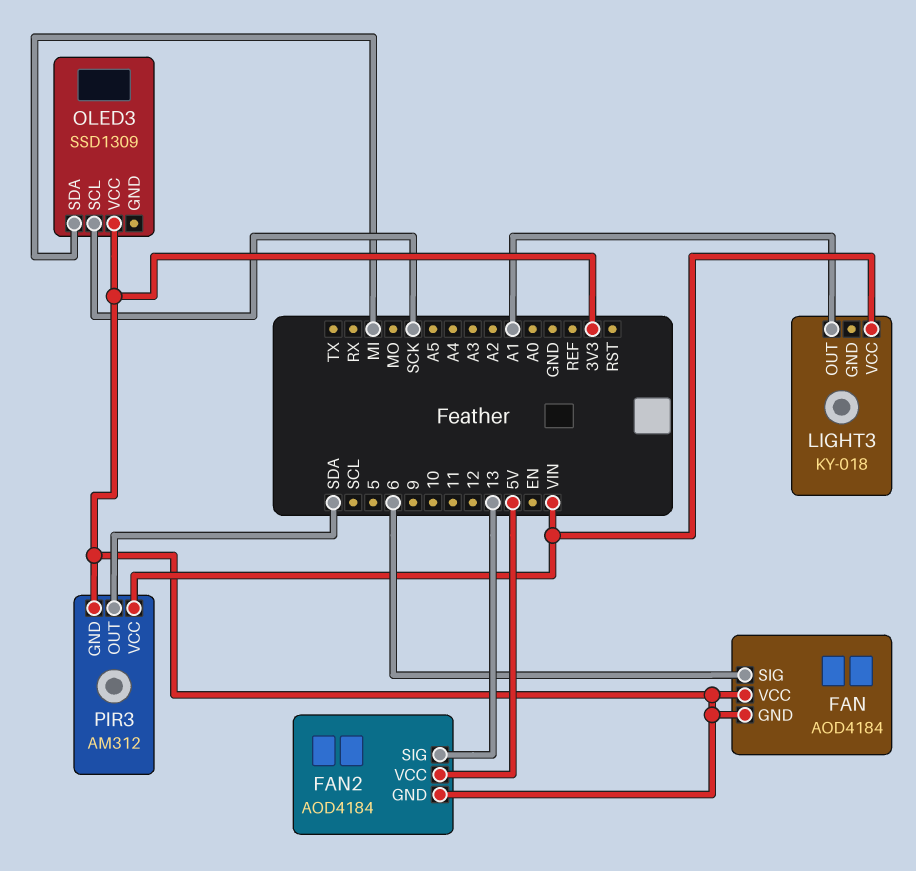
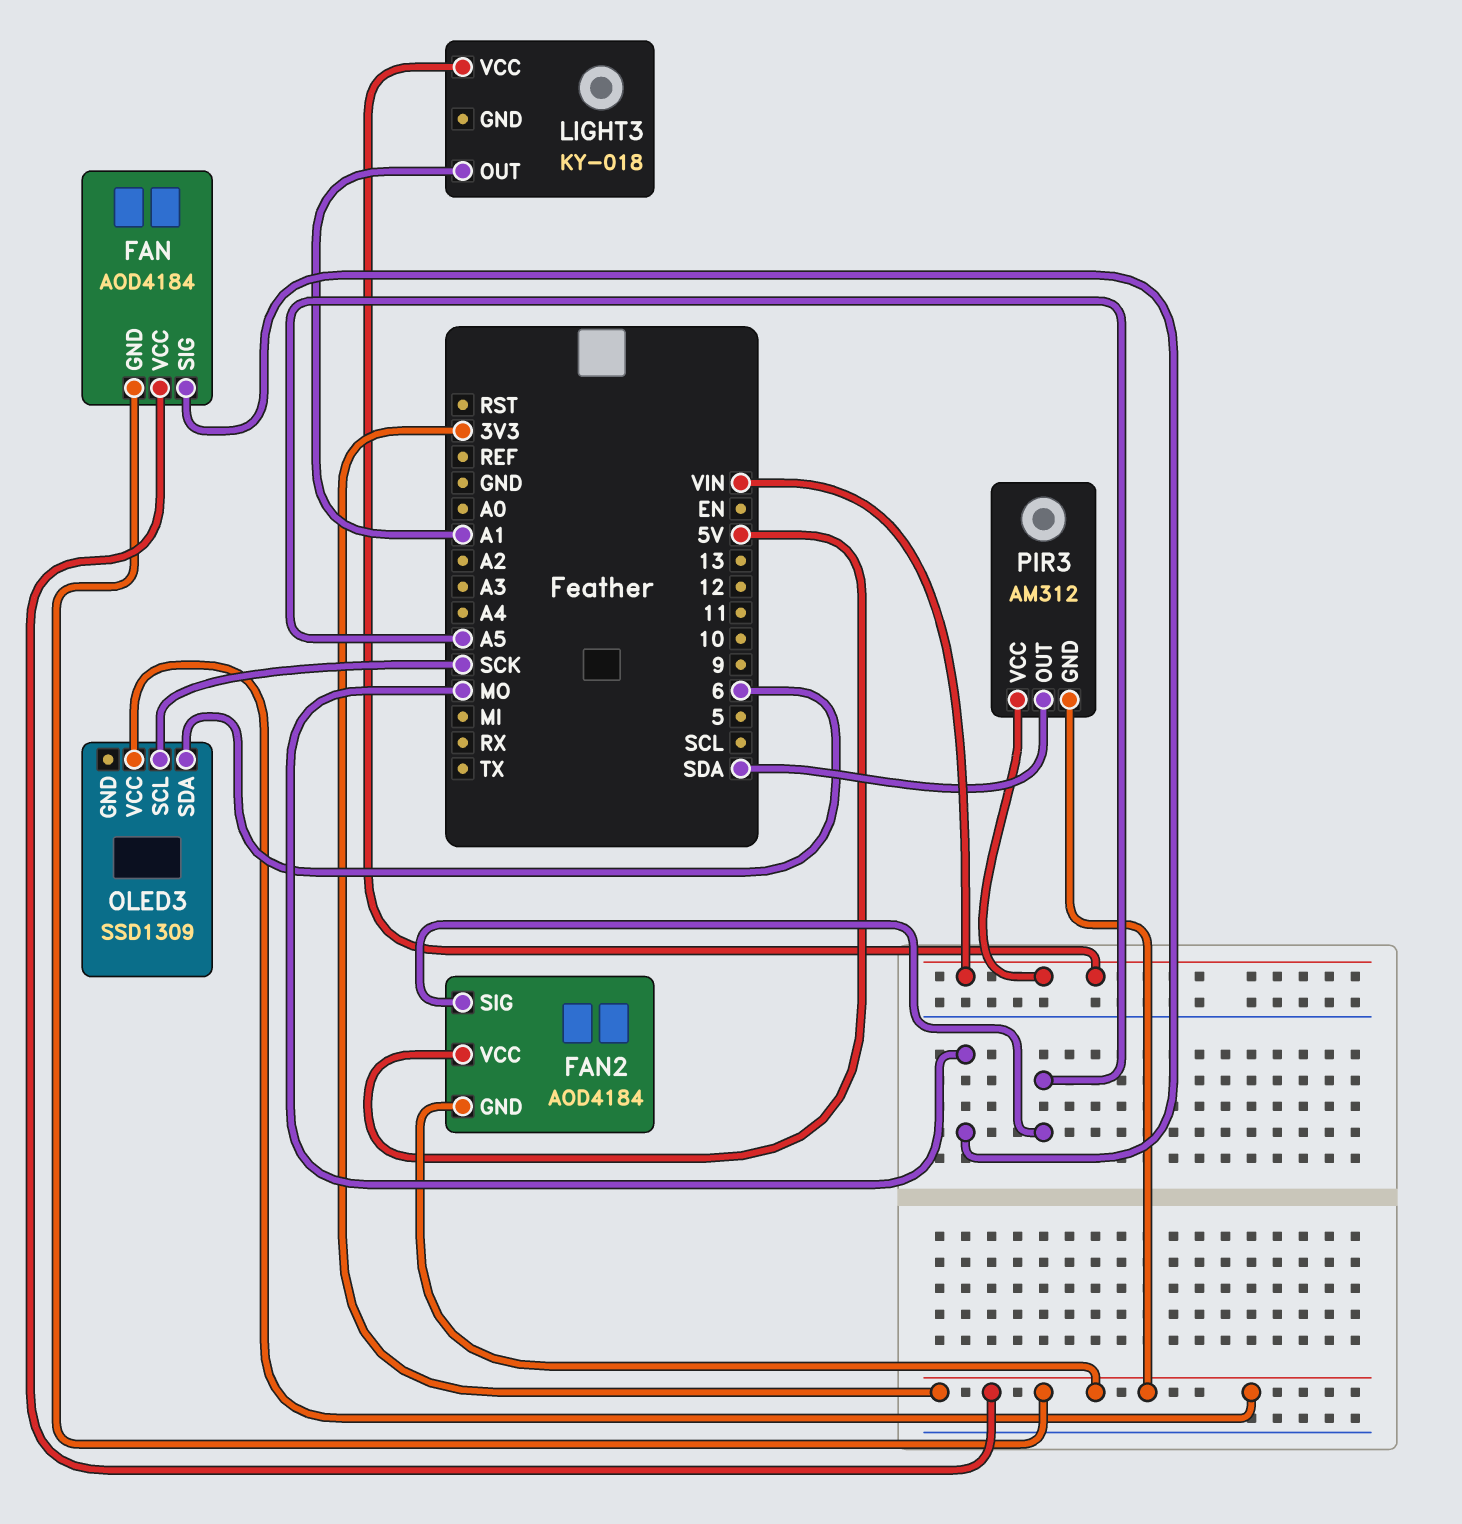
FAN pin SIG: 6 -> MO
FAN2 pin SIG: 13 -> A5
OLED3 pin SDA: MI -> 6

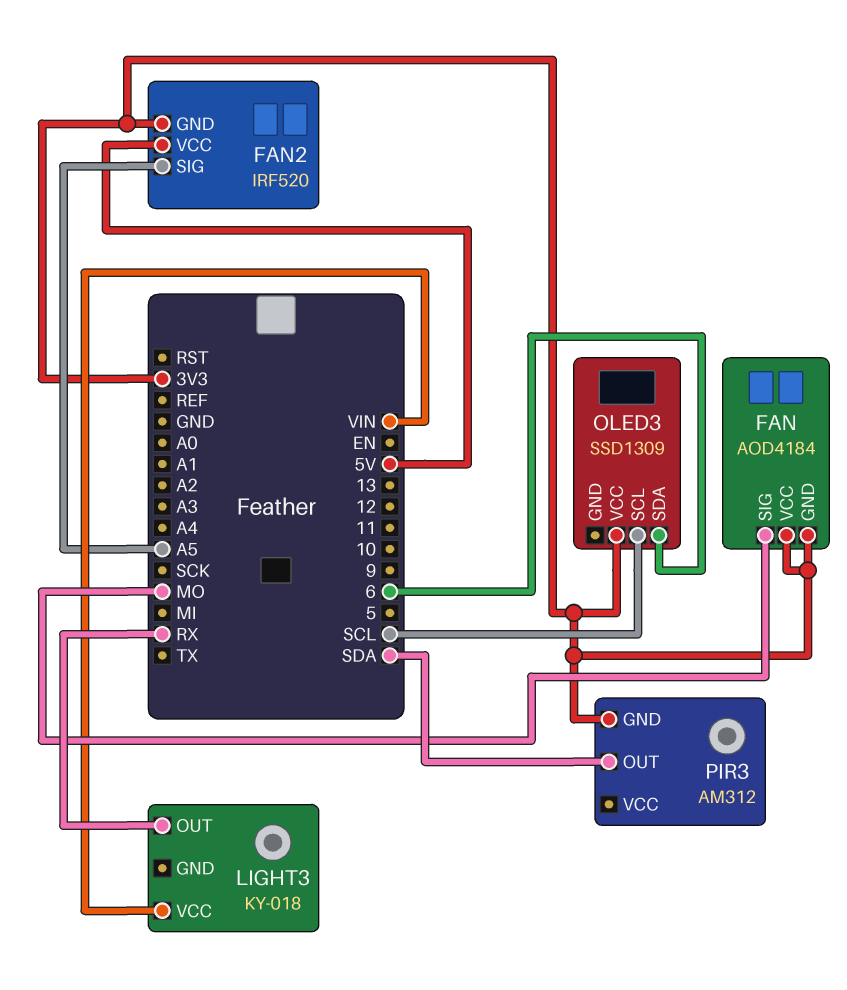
FAN2: AOD4184 -> IRF520
LIGHT3 pin OUT: A1 -> RX
OLED3 pin SCL: SCK -> SCL
PIR3 pin VCC: VIN -> none

